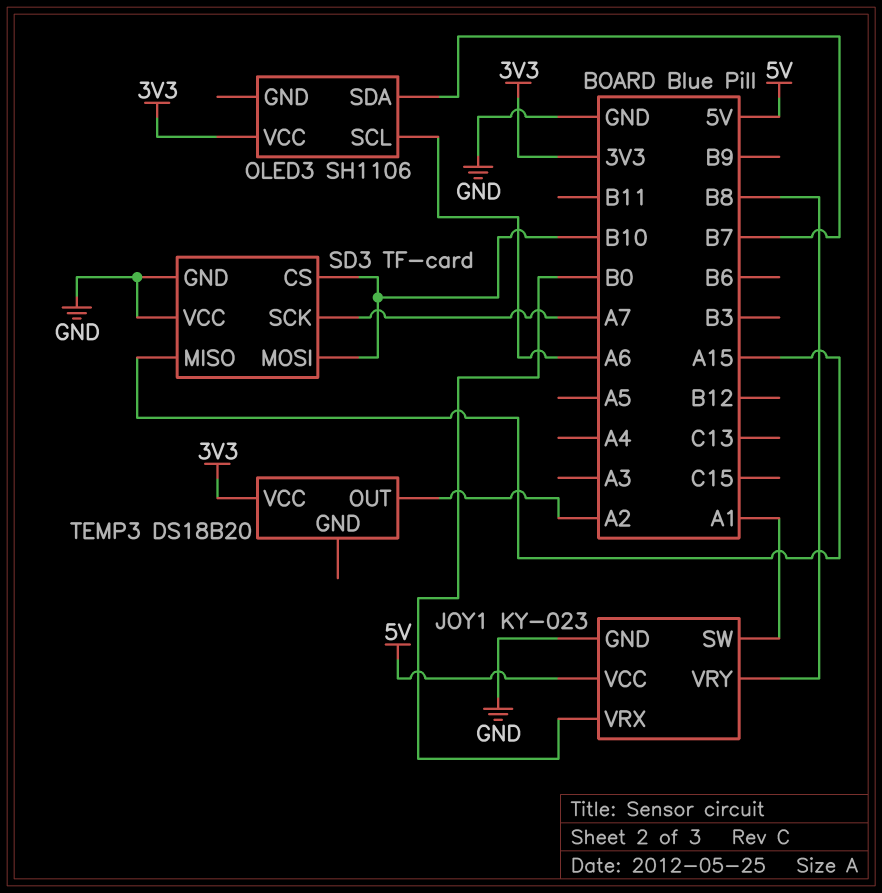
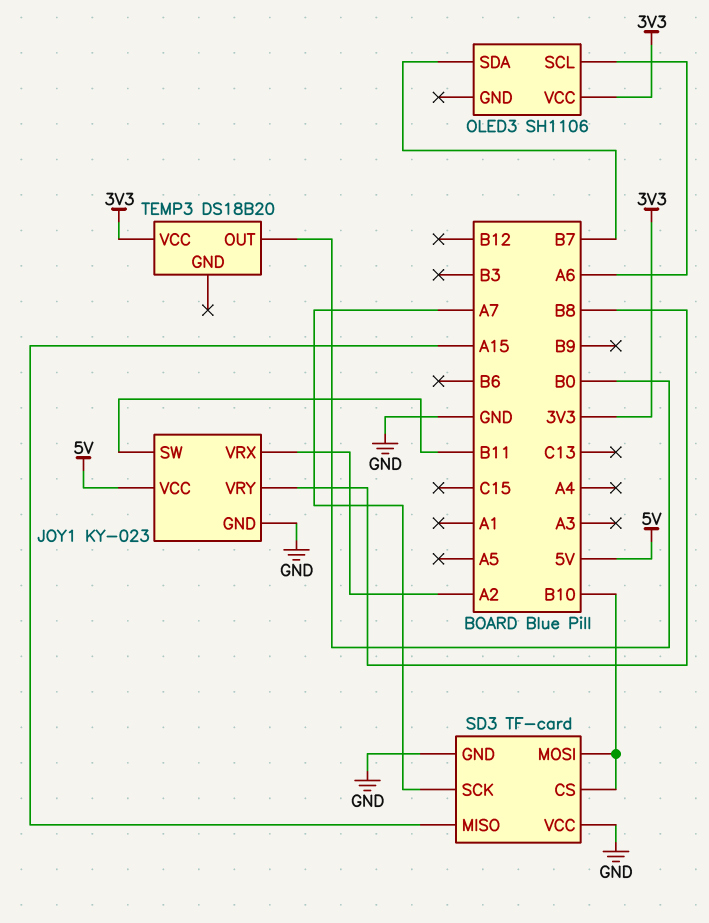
JOY1 pin SW: A1 -> B11
JOY1 pin VRX: B0 -> A2
TEMP3 pin OUT: A2 -> B0

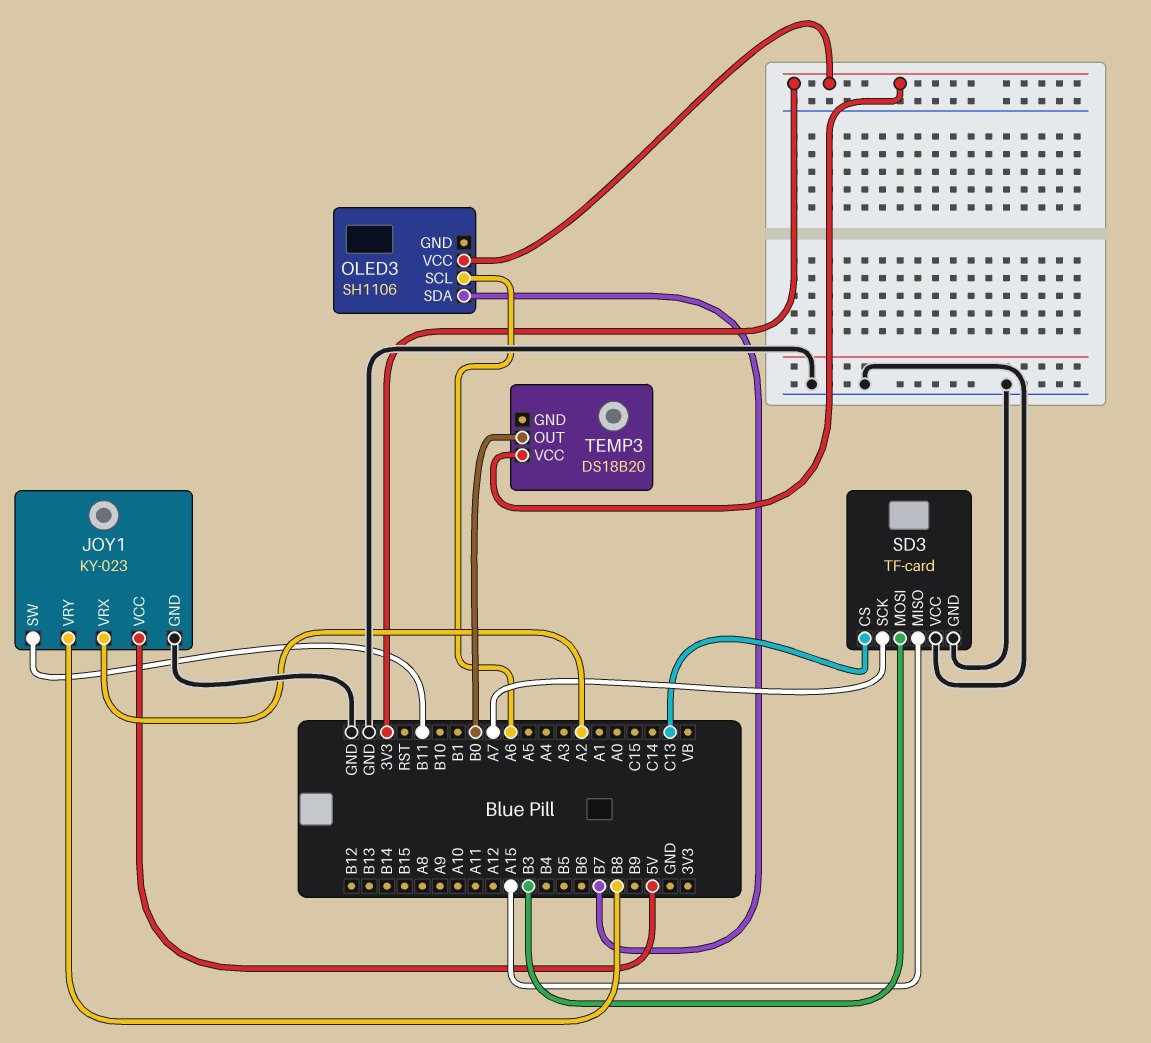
SD3 pin CS: B10 -> C13
SD3 pin MOSI: B10 -> B3

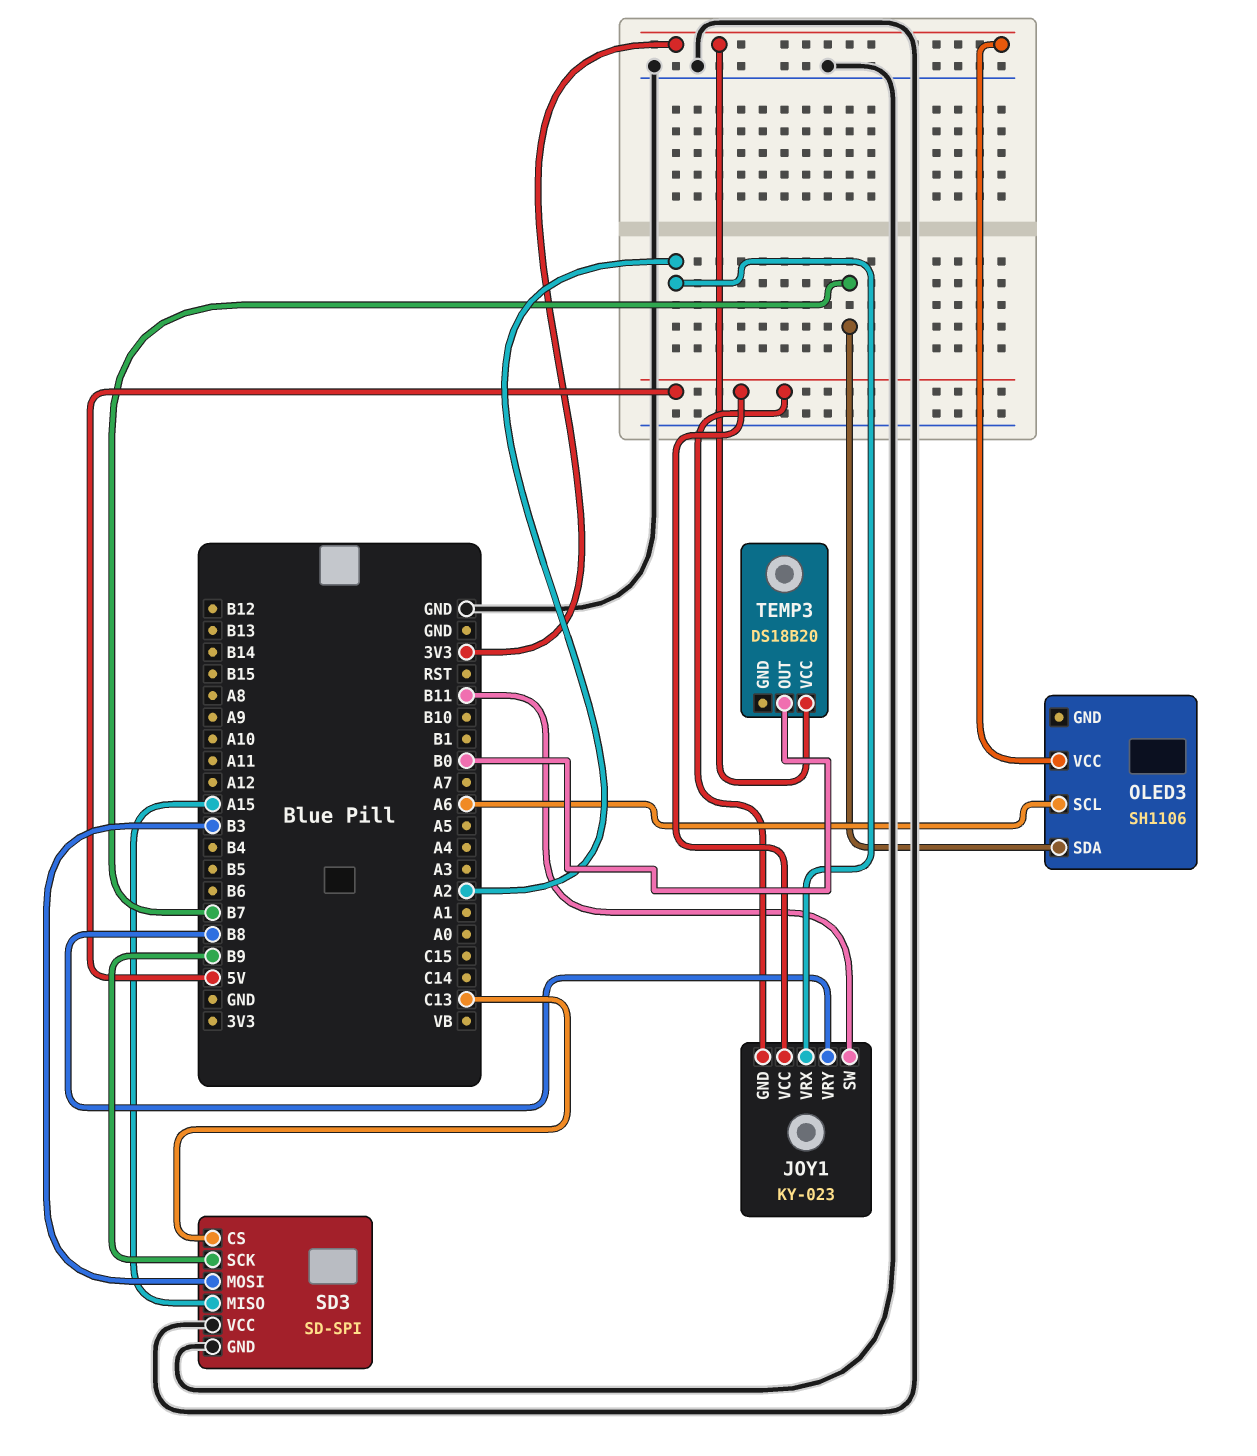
JOY1 pin GND: GND -> 5V
SD3: TF-card -> SD-SPI
SD3 pin SCK: A7 -> B9

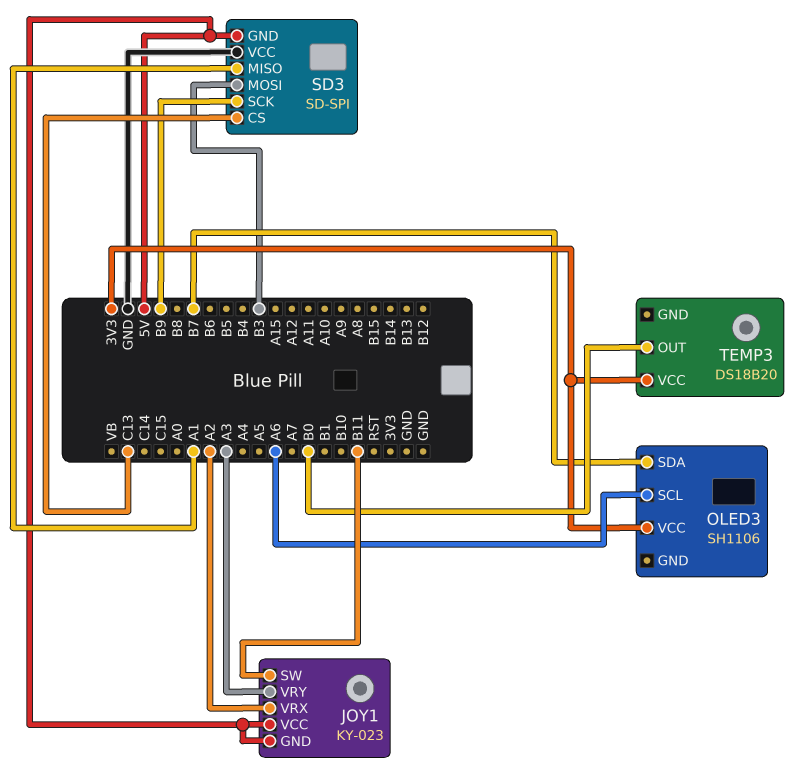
JOY1 pin VRY: B8 -> A3
SD3 pin GND: GND -> 5V
SD3 pin MISO: A15 -> A1

